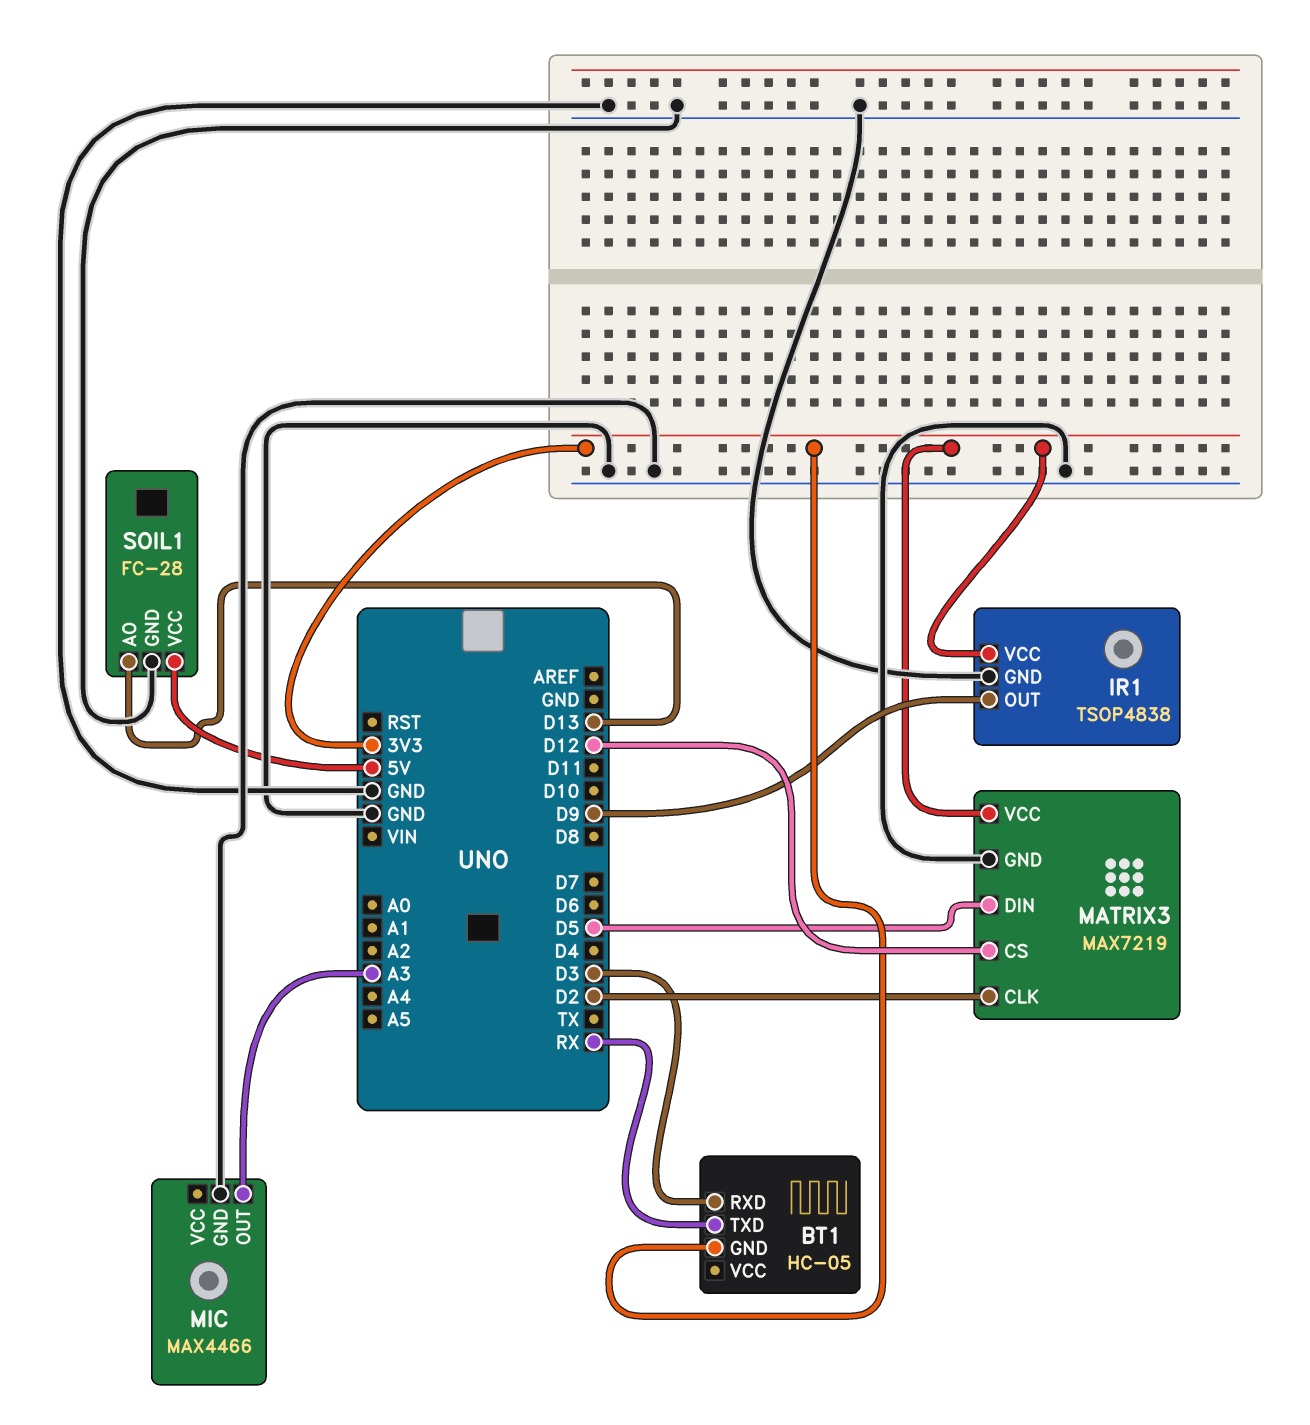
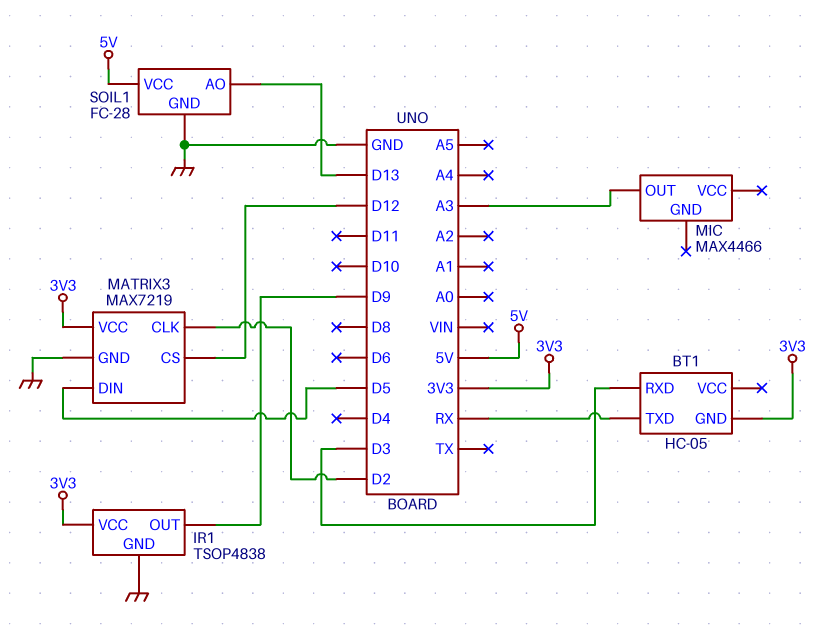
MIC pin GND: GND -> none

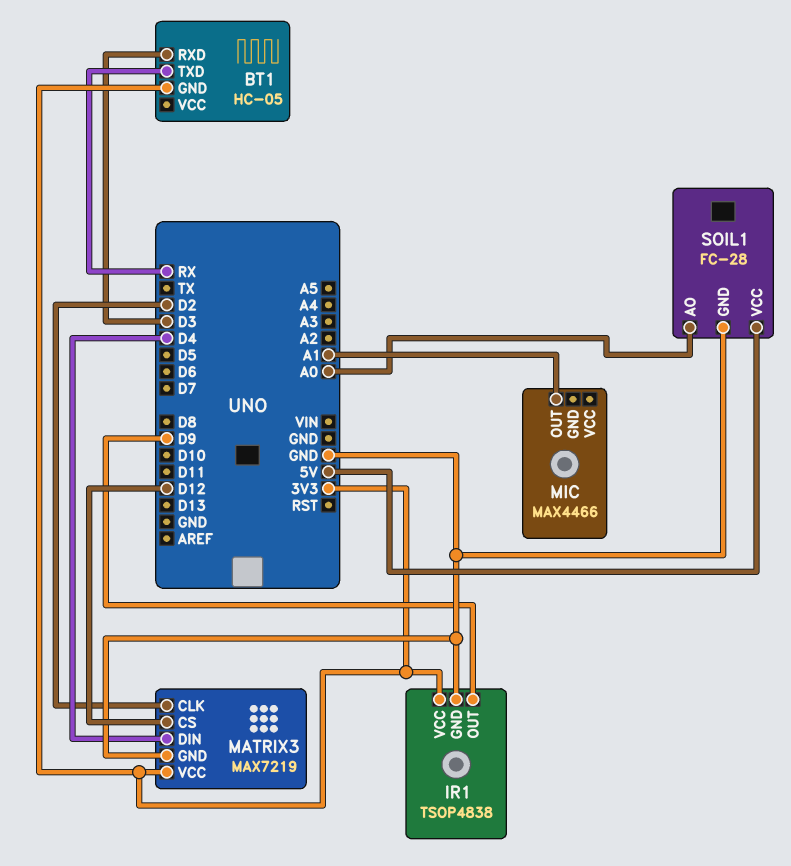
MATRIX3 pin DIN: D5 -> D4
MIC pin OUT: A3 -> A1
SOIL1 pin AO: D13 -> A0

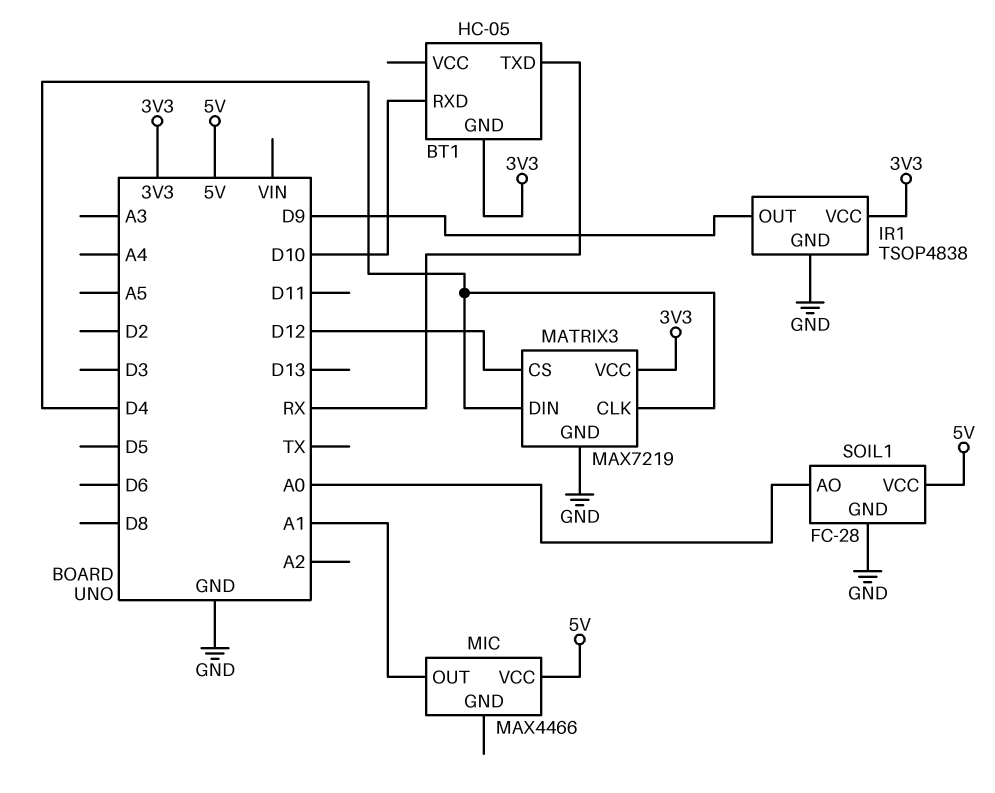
BT1 pin RXD: D3 -> D10
MATRIX3 pin CLK: D2 -> D4
MIC pin VCC: none -> 5V

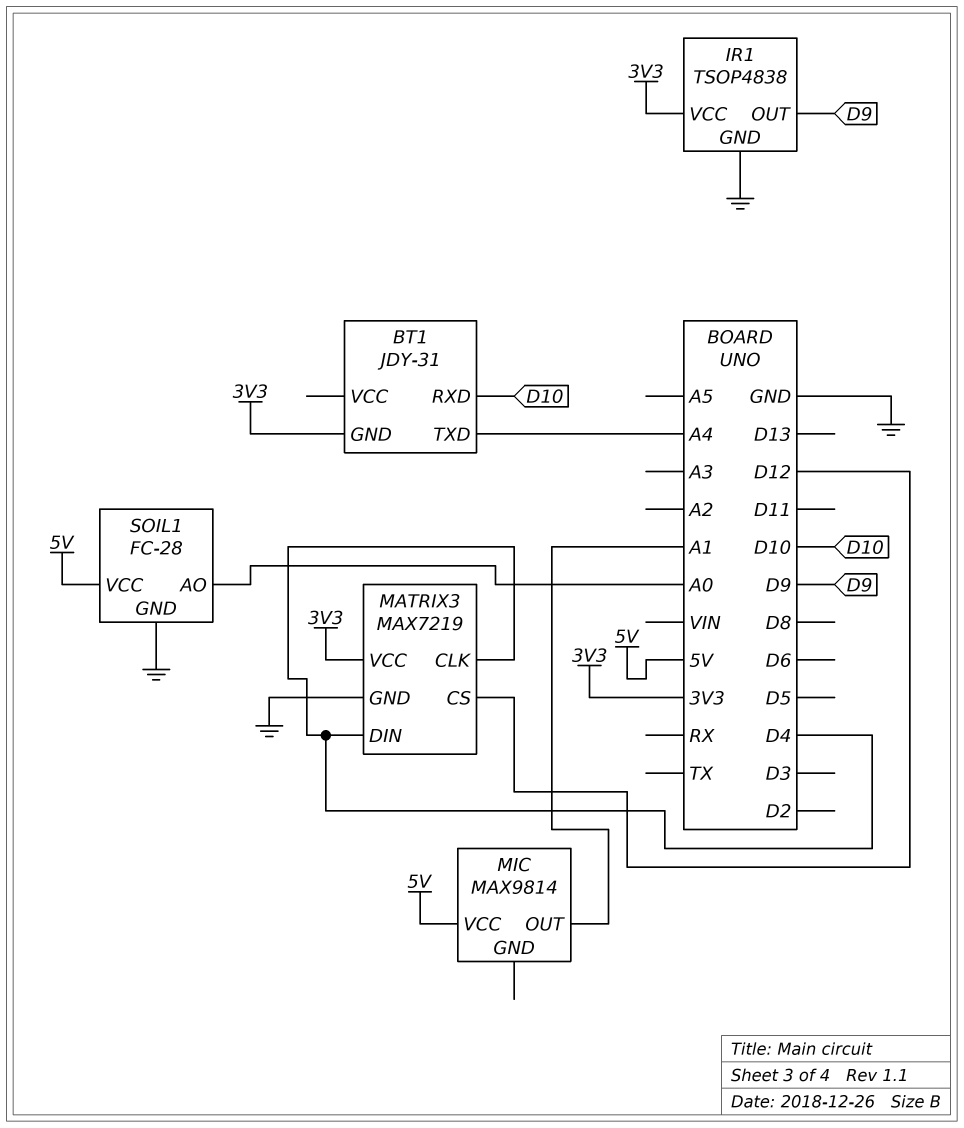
BT1: HC-05 -> JDY-31
BT1 pin TXD: RX -> A4
MIC: MAX4466 -> MAX9814

